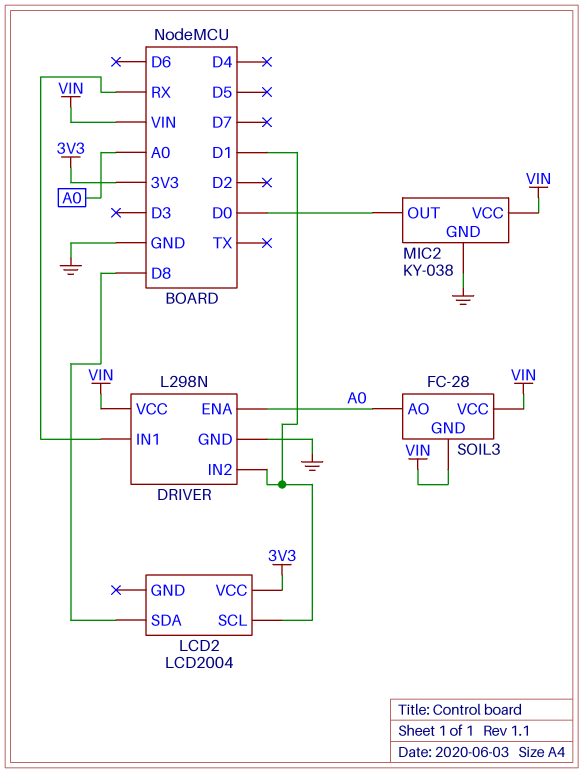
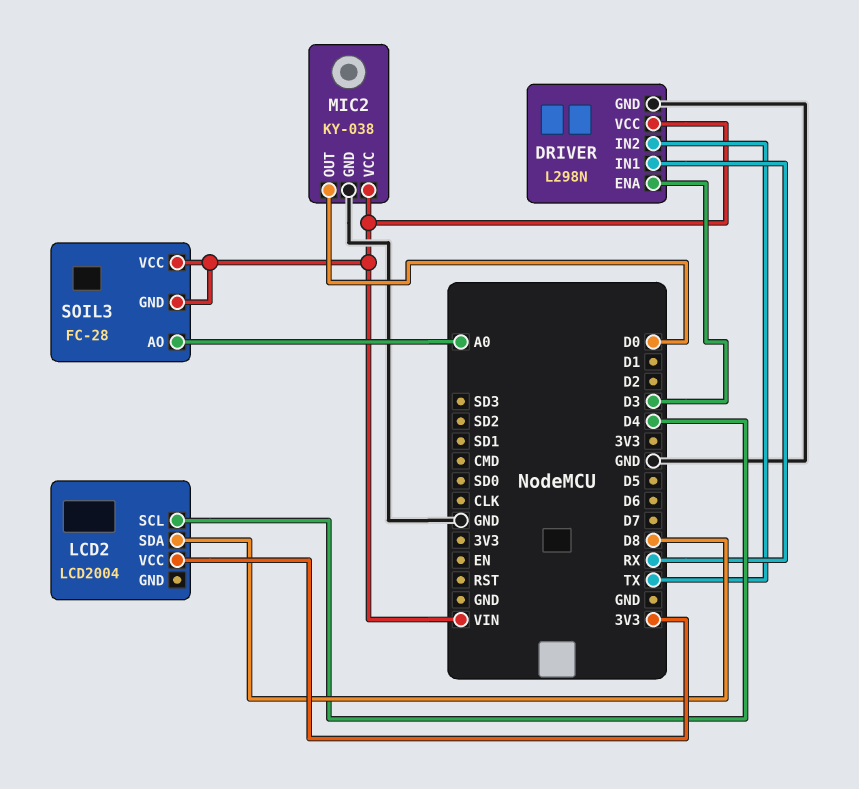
DRIVER pin ENA: A0 -> D3
DRIVER pin IN2: D1 -> TX
LCD2 pin SCL: D1 -> D4

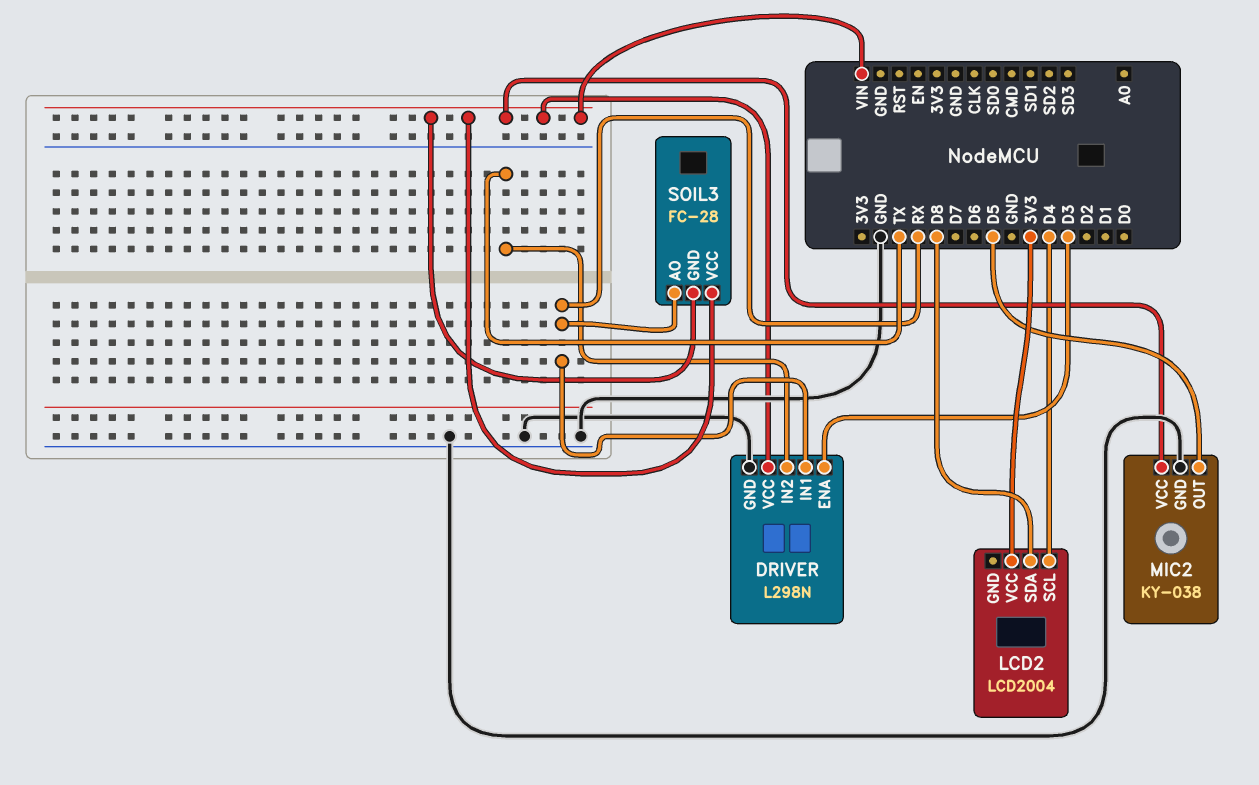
MIC2 pin OUT: D0 -> D5
SOIL3 pin AO: A0 -> RX

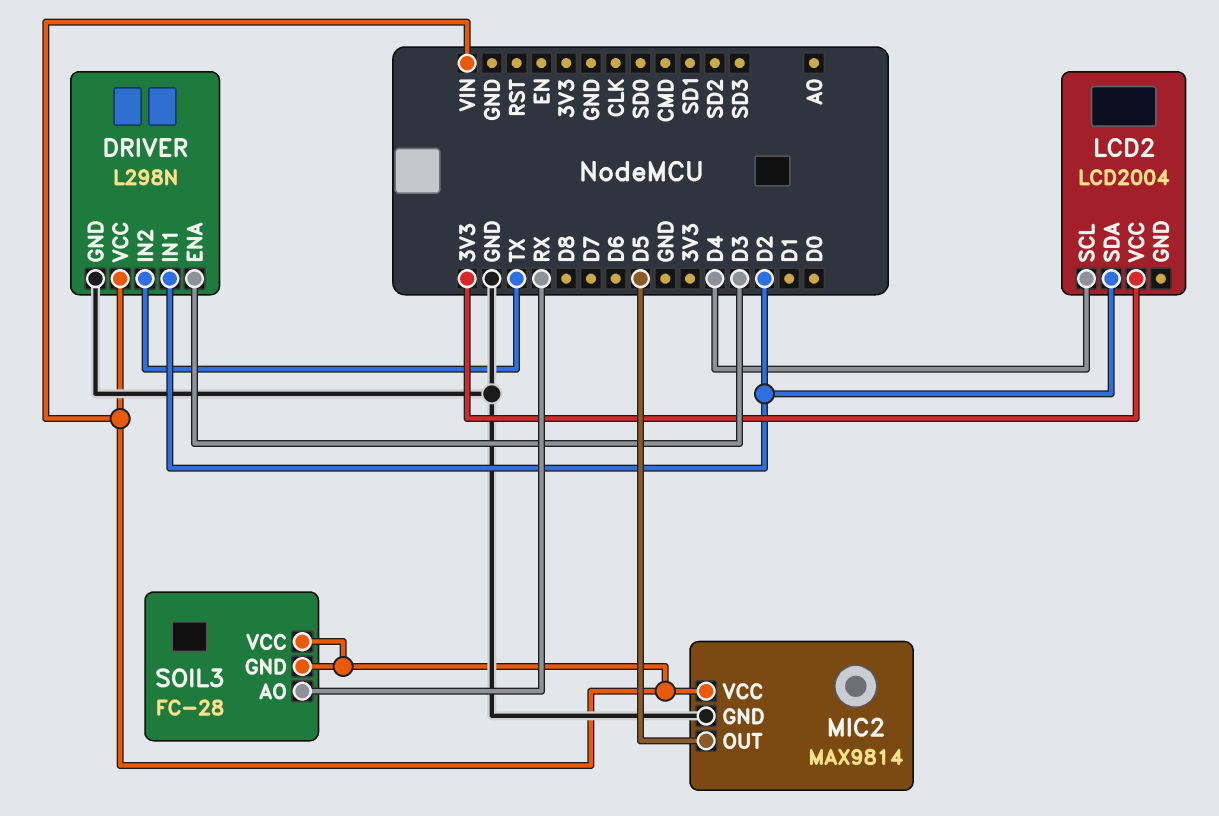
DRIVER pin IN1: RX -> D2
LCD2 pin SDA: D8 -> D2
MIC2: KY-038 -> MAX9814

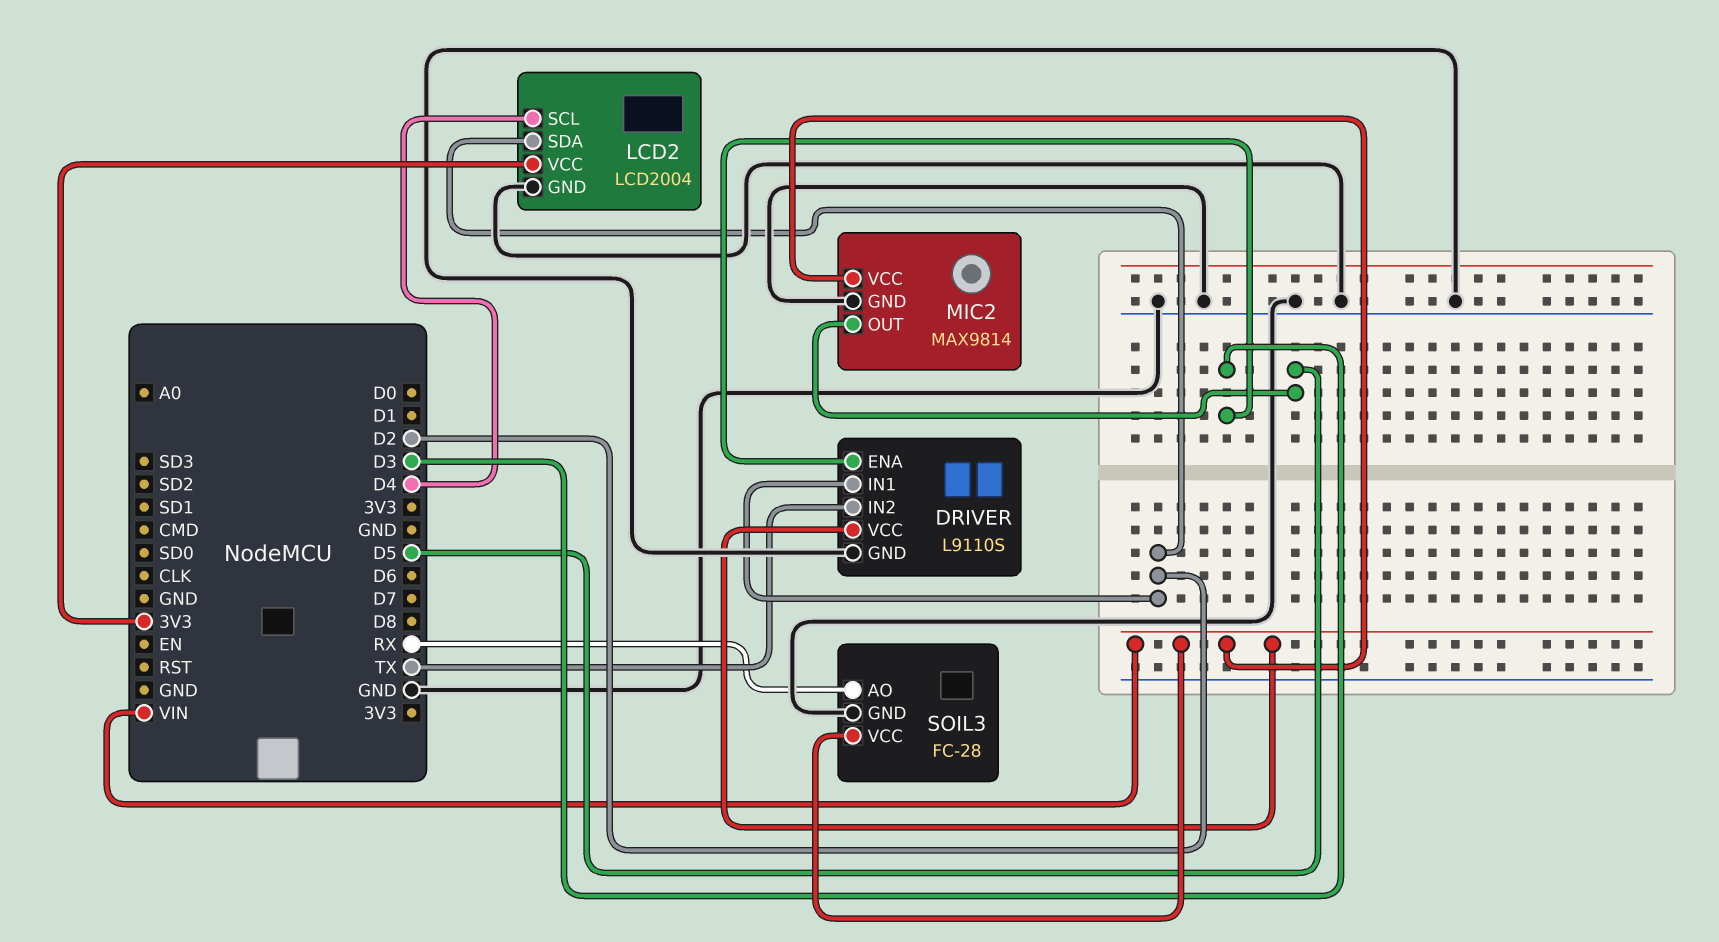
DRIVER: L298N -> L9110S
LCD2 pin GND: none -> GND
SOIL3 pin GND: VIN -> GND

